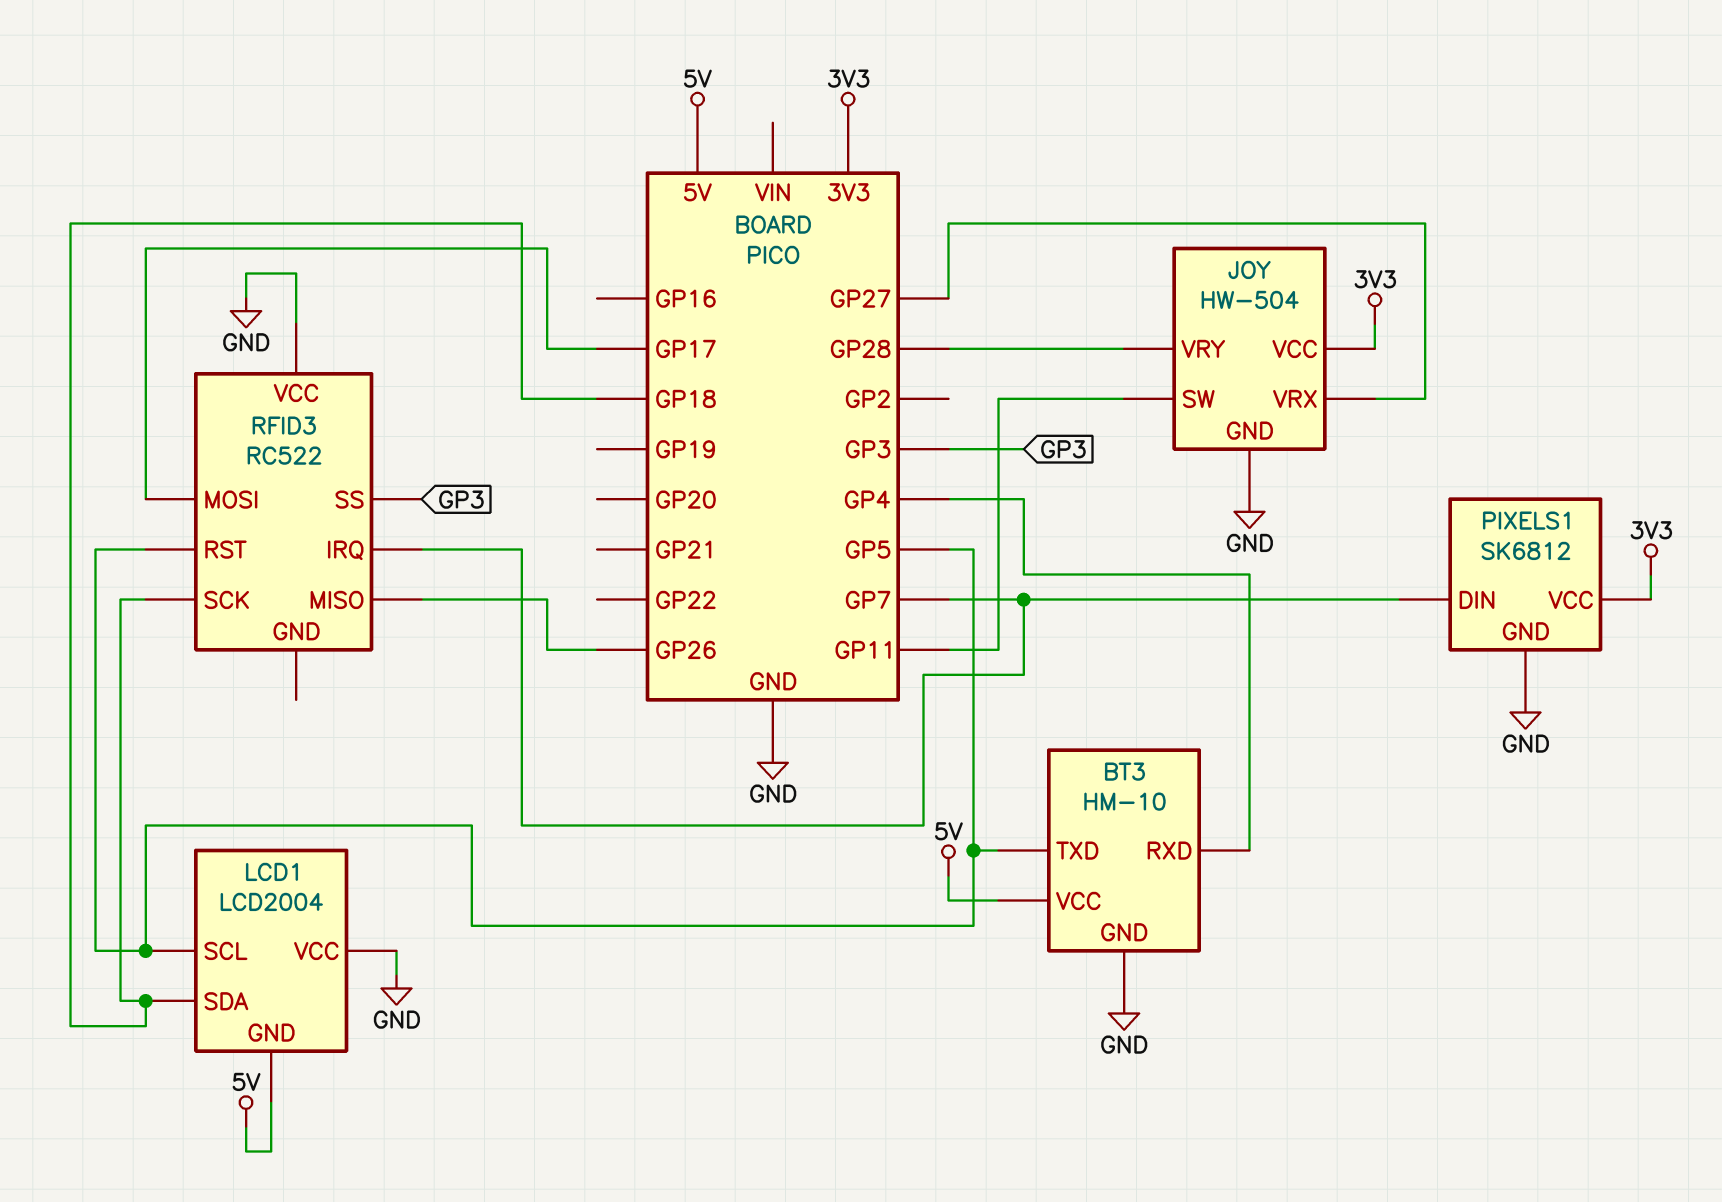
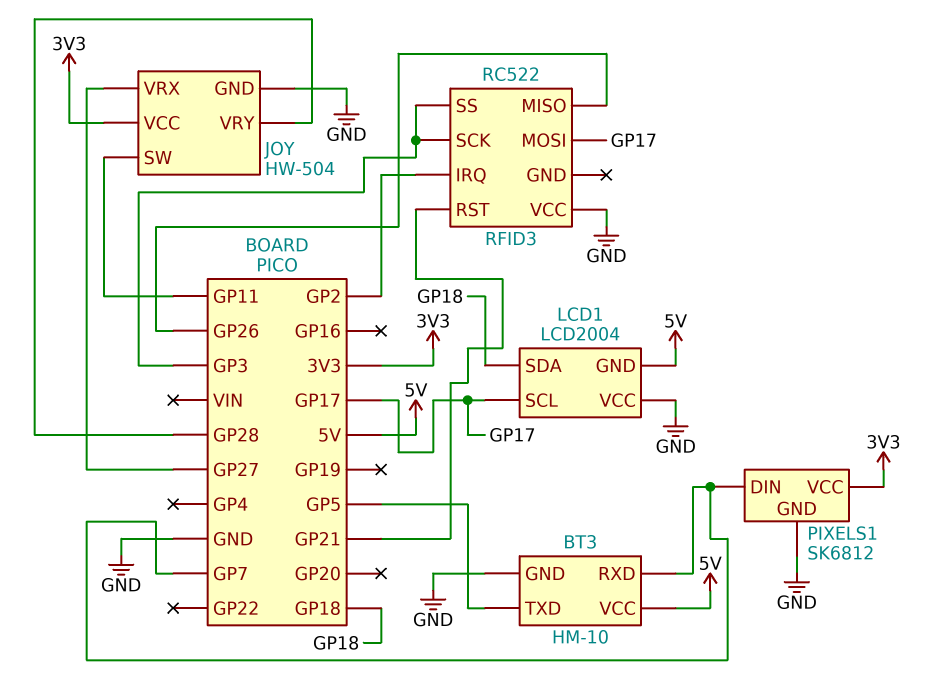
BT3 pin RXD: GP4 -> GP7
LCD1 pin SCL: GP5 -> GP17
RFID3 pin IRQ: GP7 -> GP2
RFID3 pin RST: GP5 -> GP21
RFID3 pin SCK: GP18 -> GP3

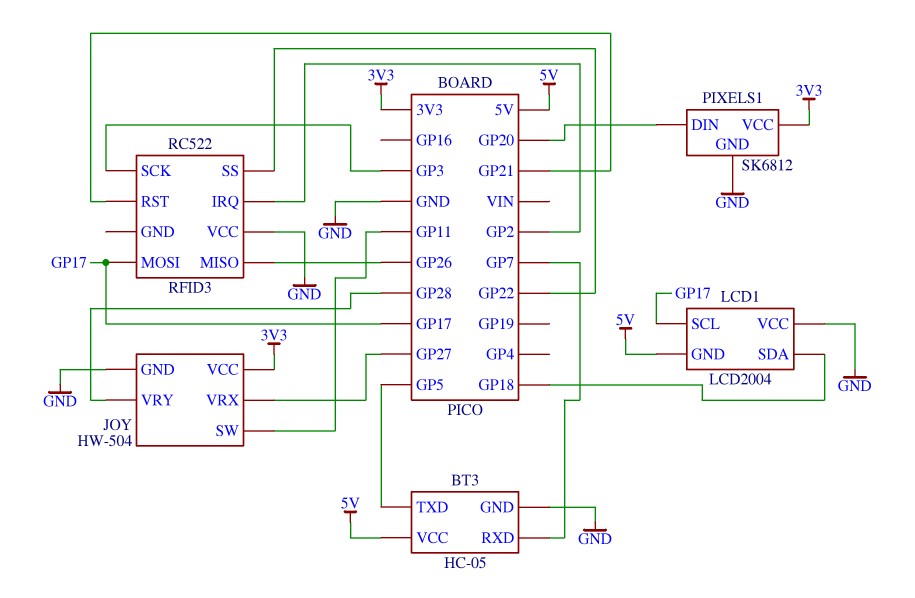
BT3: HM-10 -> HC-05
PIXELS1 pin DIN: GP7 -> GP20
RFID3 pin SS: GP3 -> GP22

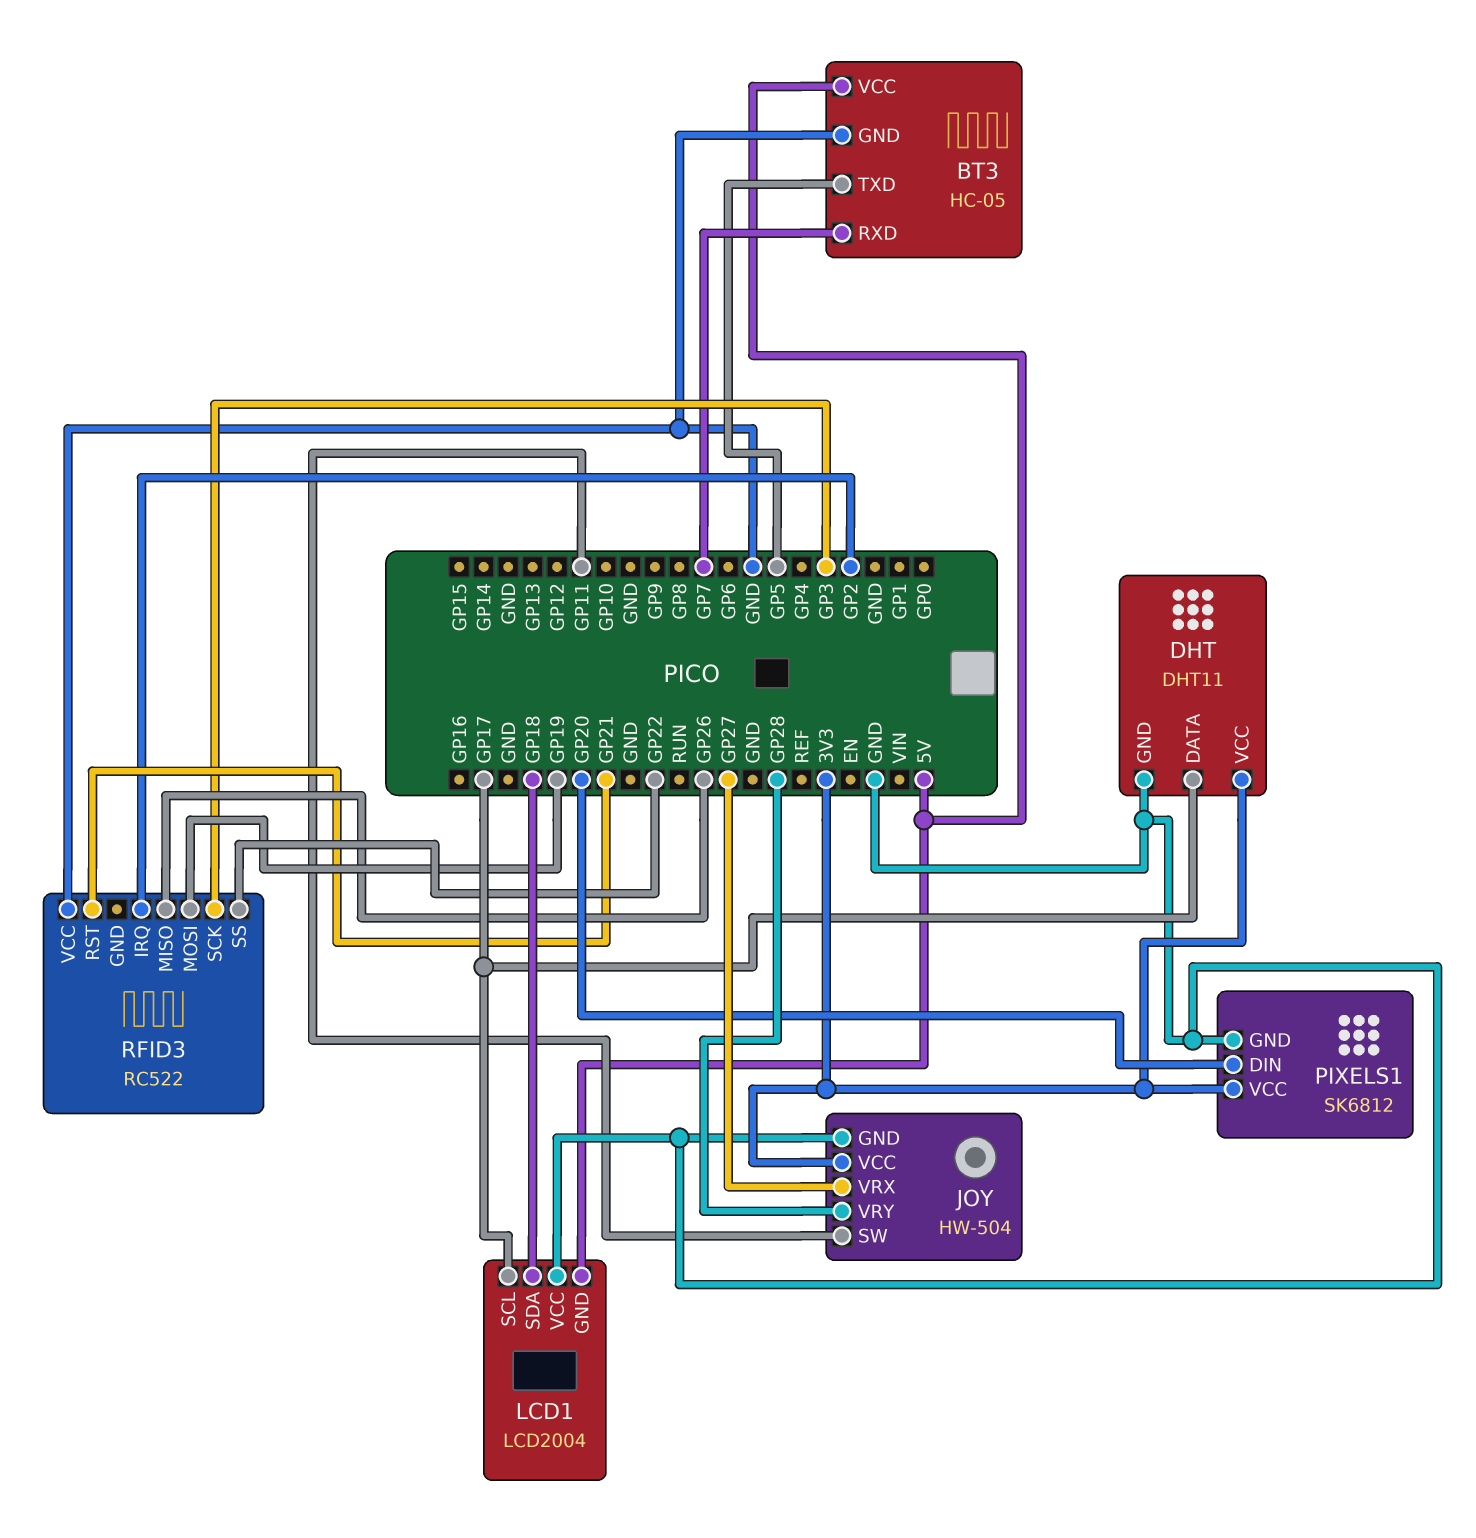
DHT: none -> DHT11
DHT pin DATA: none -> GP17
DHT pin GND: none -> GND
DHT pin VCC: none -> 3V3
RFID3 pin MOSI: GP17 -> GP19

